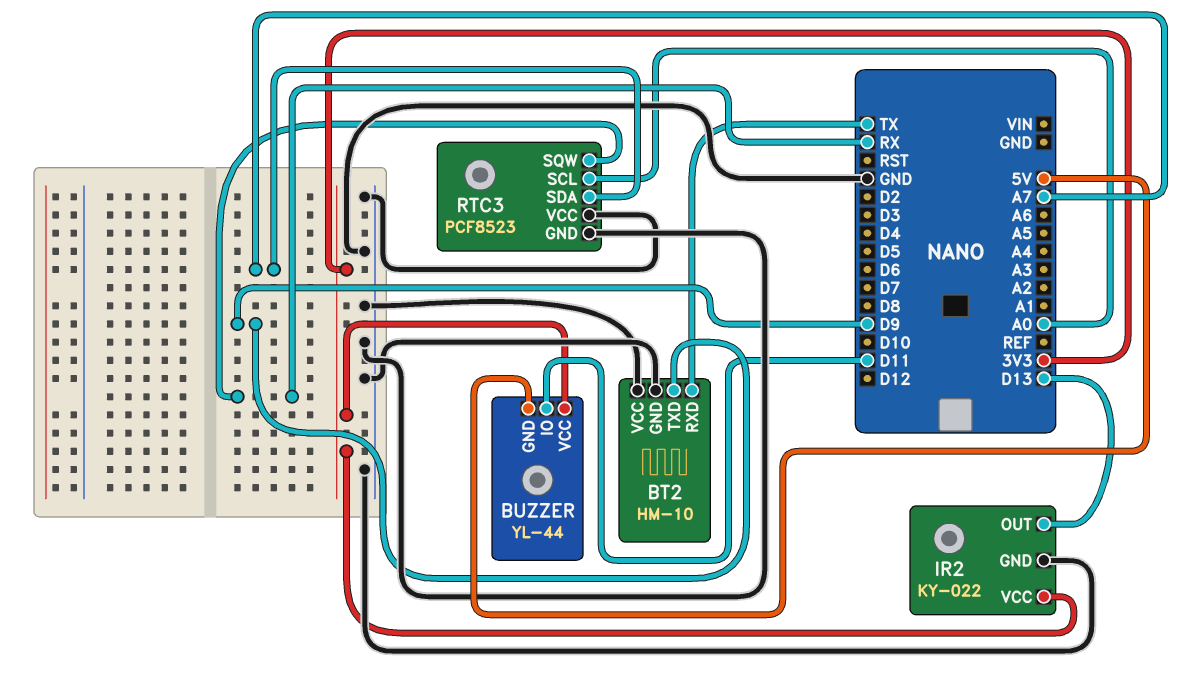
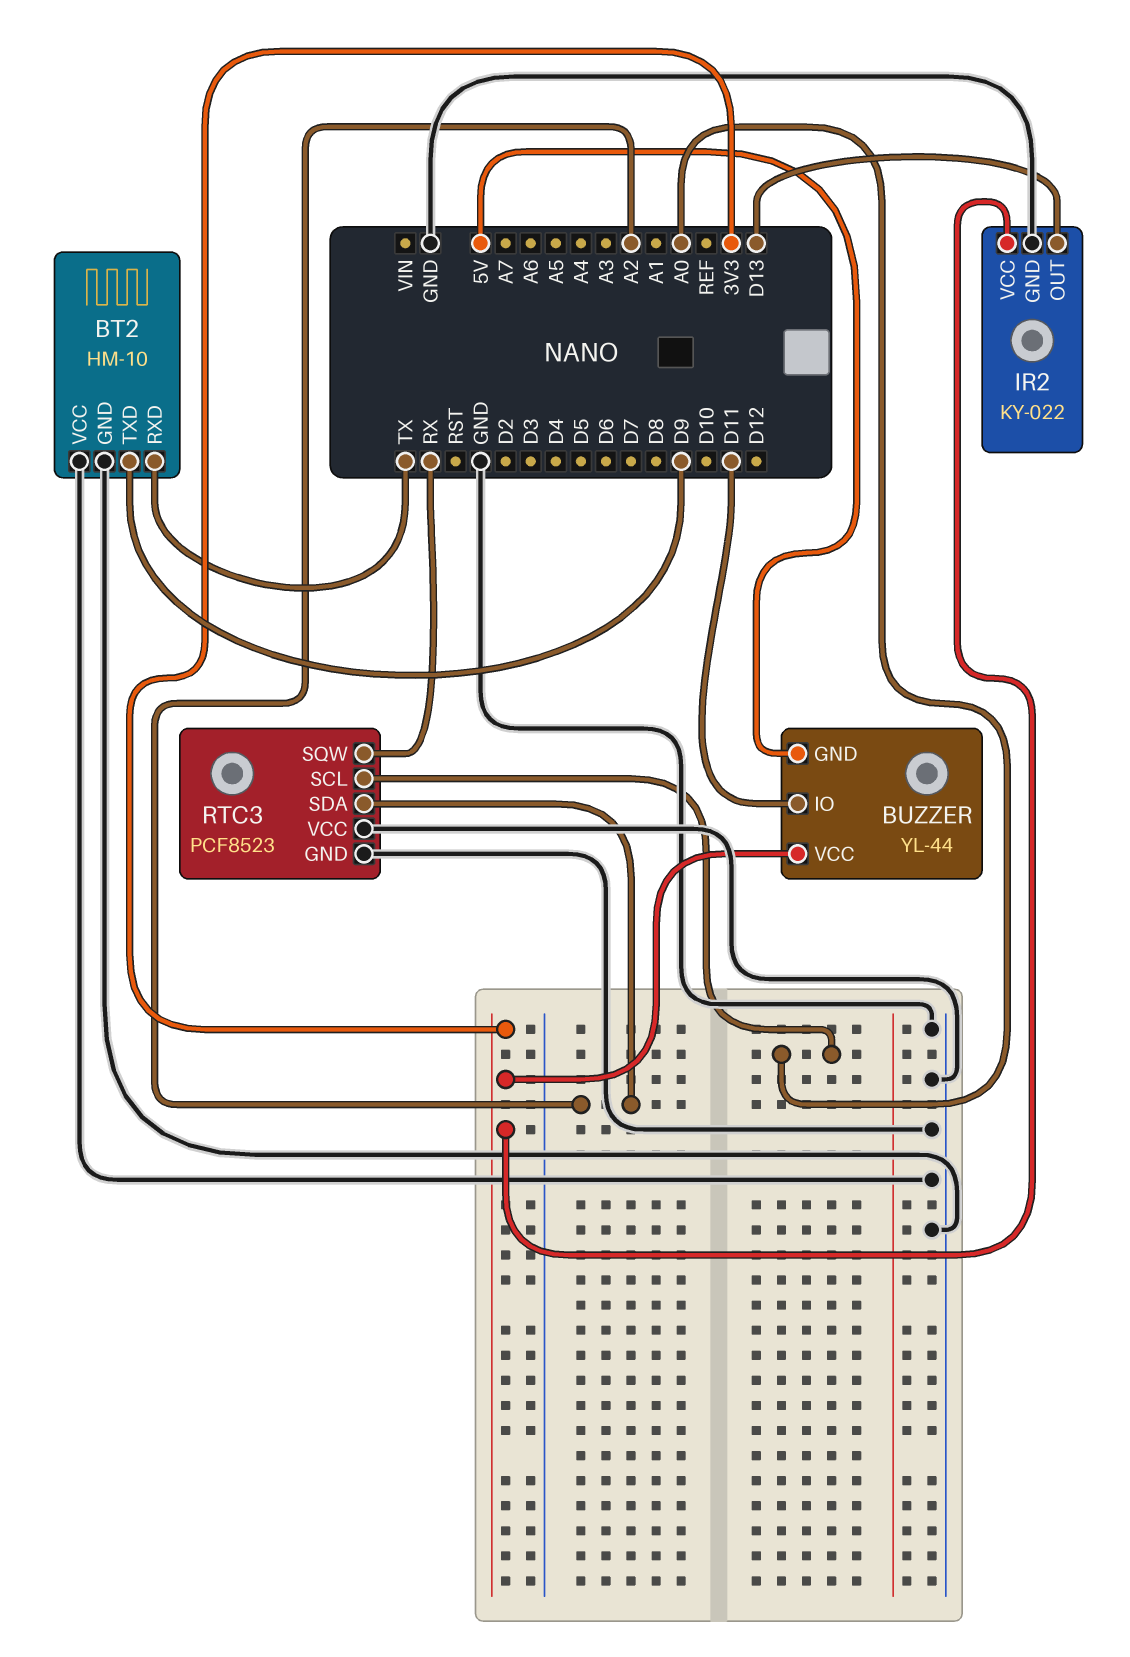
RTC3 pin SDA: A7 -> A2

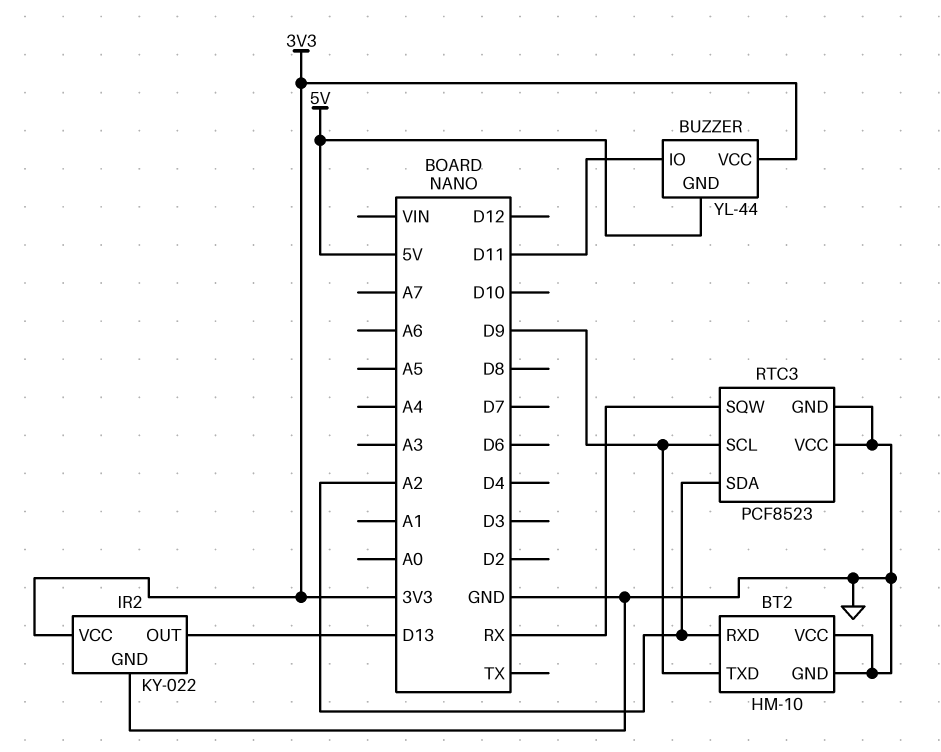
BT2 pin RXD: TX -> A2
RTC3 pin SCL: A0 -> D9

